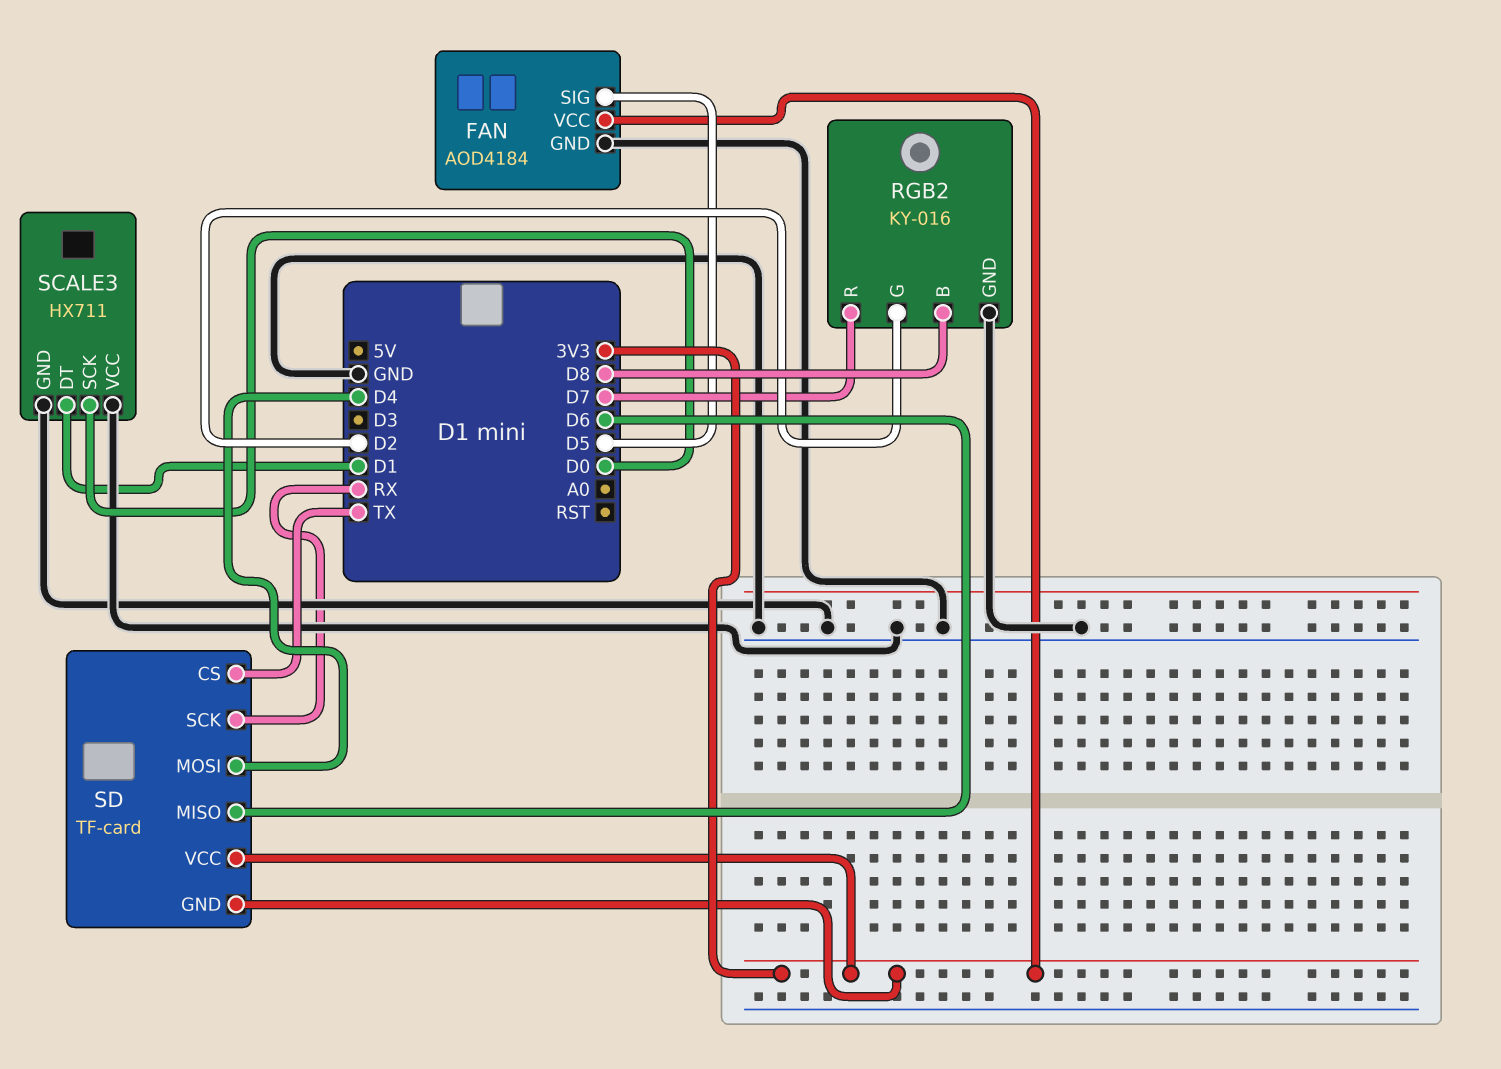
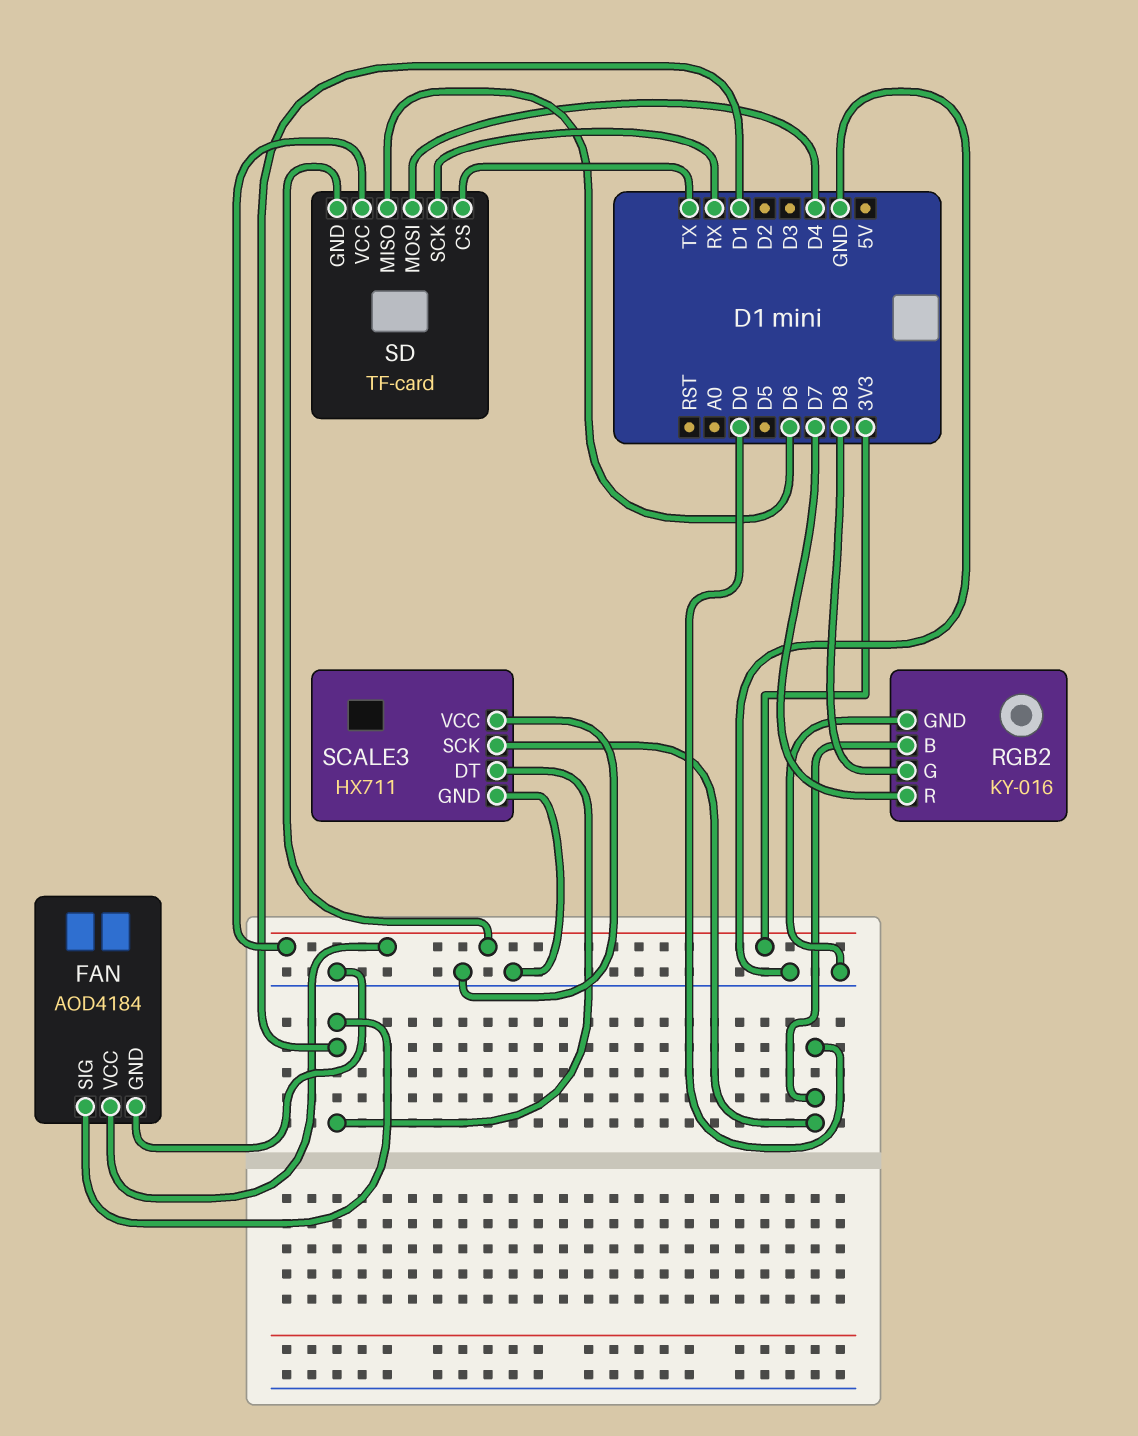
FAN pin SIG: D5 -> D1
RGB2 pin B: D8 -> D0
RGB2 pin G: D2 -> D8

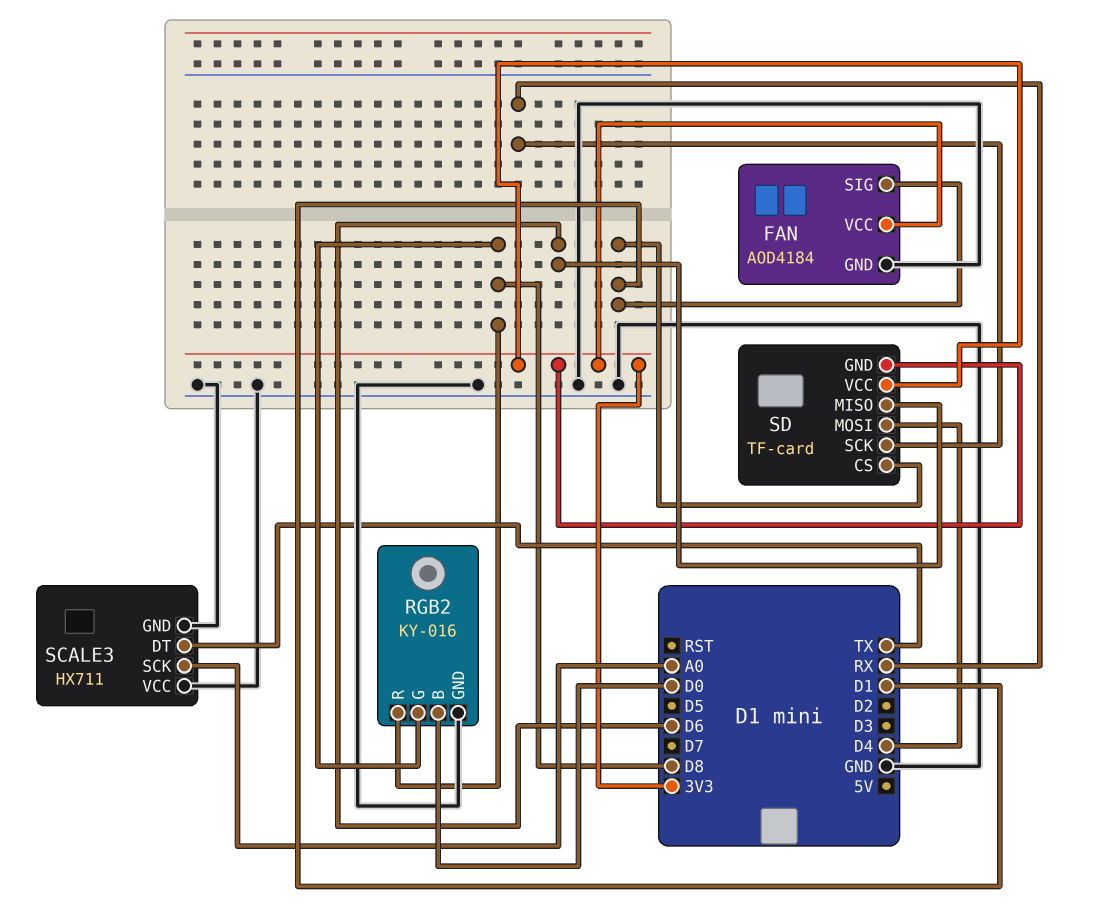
RGB2 pin R: D7 -> D8
SCALE3 pin DT: D1 -> TX
SCALE3 pin SCK: D0 -> A0
SD pin CS: TX -> D1

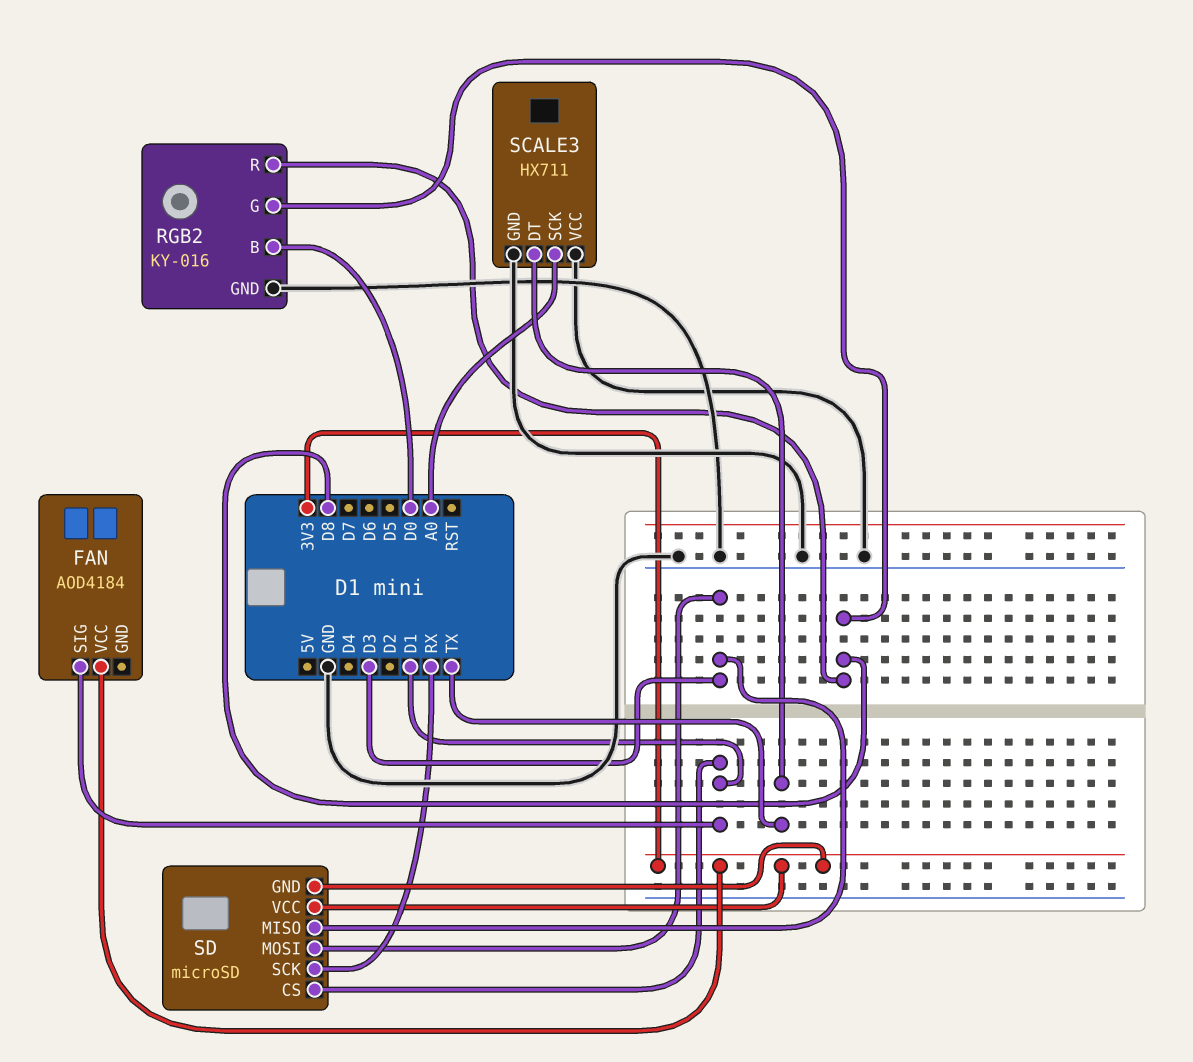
FAN pin GND: GND -> none
SD: TF-card -> microSD
SD pin MISO: D6 -> D3
SD pin MOSI: D4 -> D3

